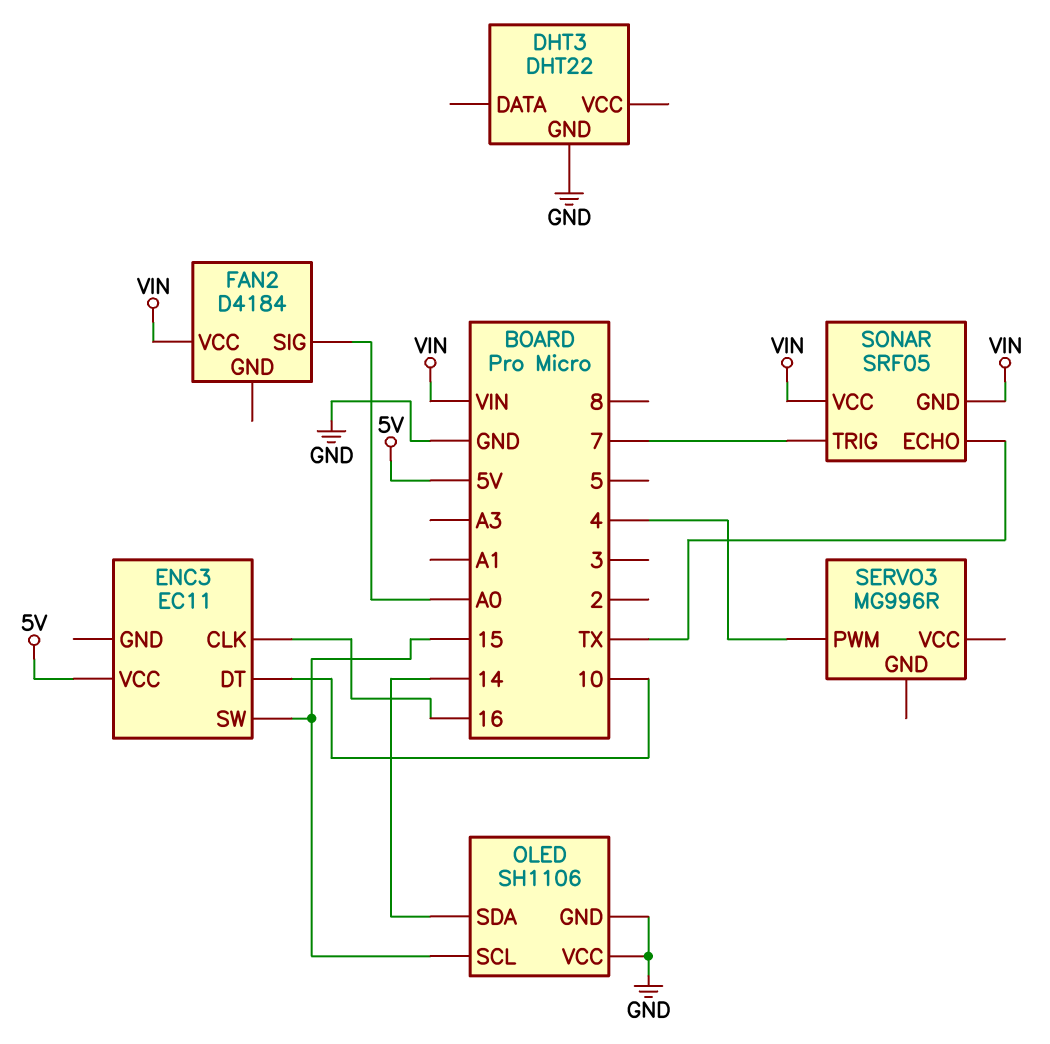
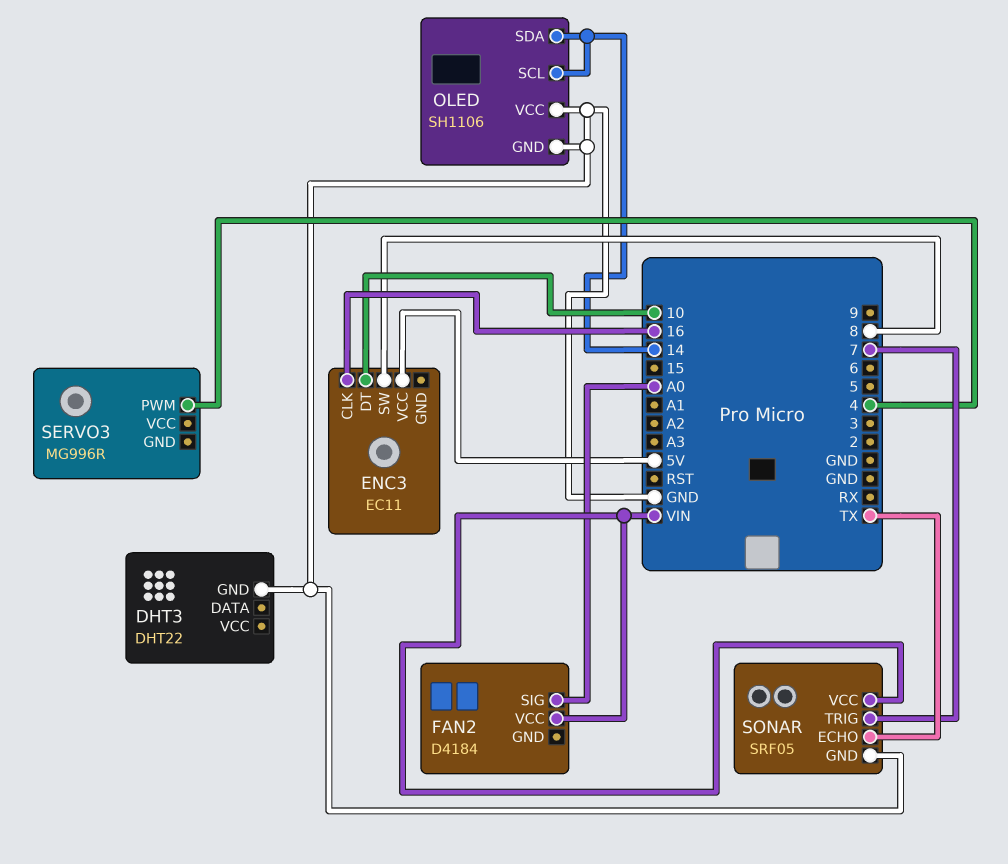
ENC3 pin SW: 15 -> 8
OLED pin SCL: 15 -> 14
SONAR pin GND: VIN -> GND

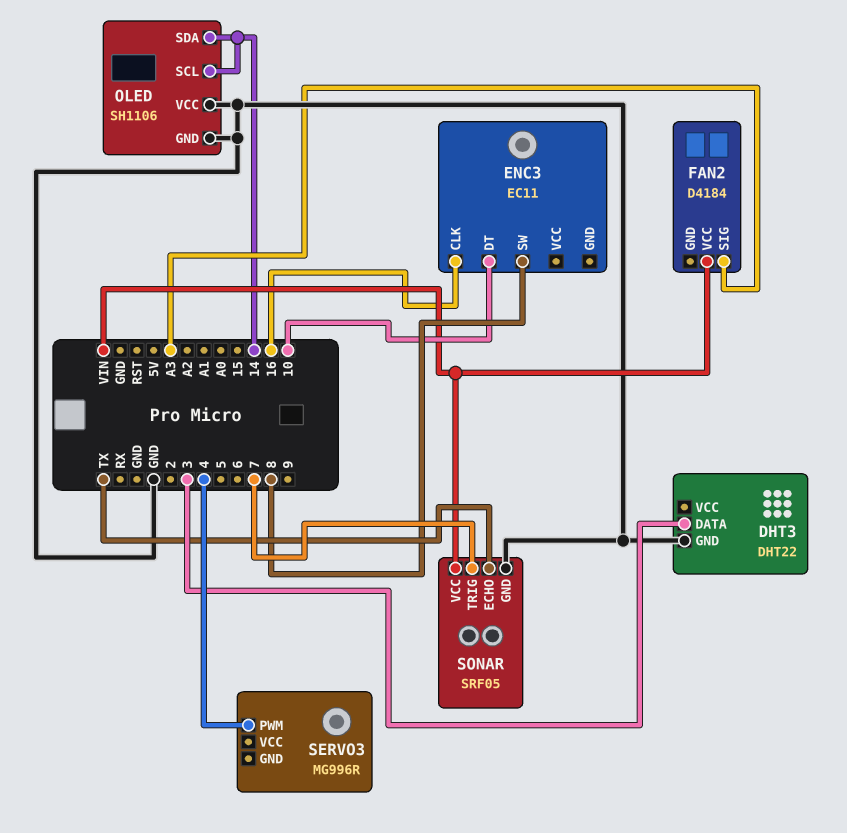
DHT3 pin DATA: none -> 3
ENC3 pin VCC: 5V -> none
FAN2 pin SIG: A0 -> A3

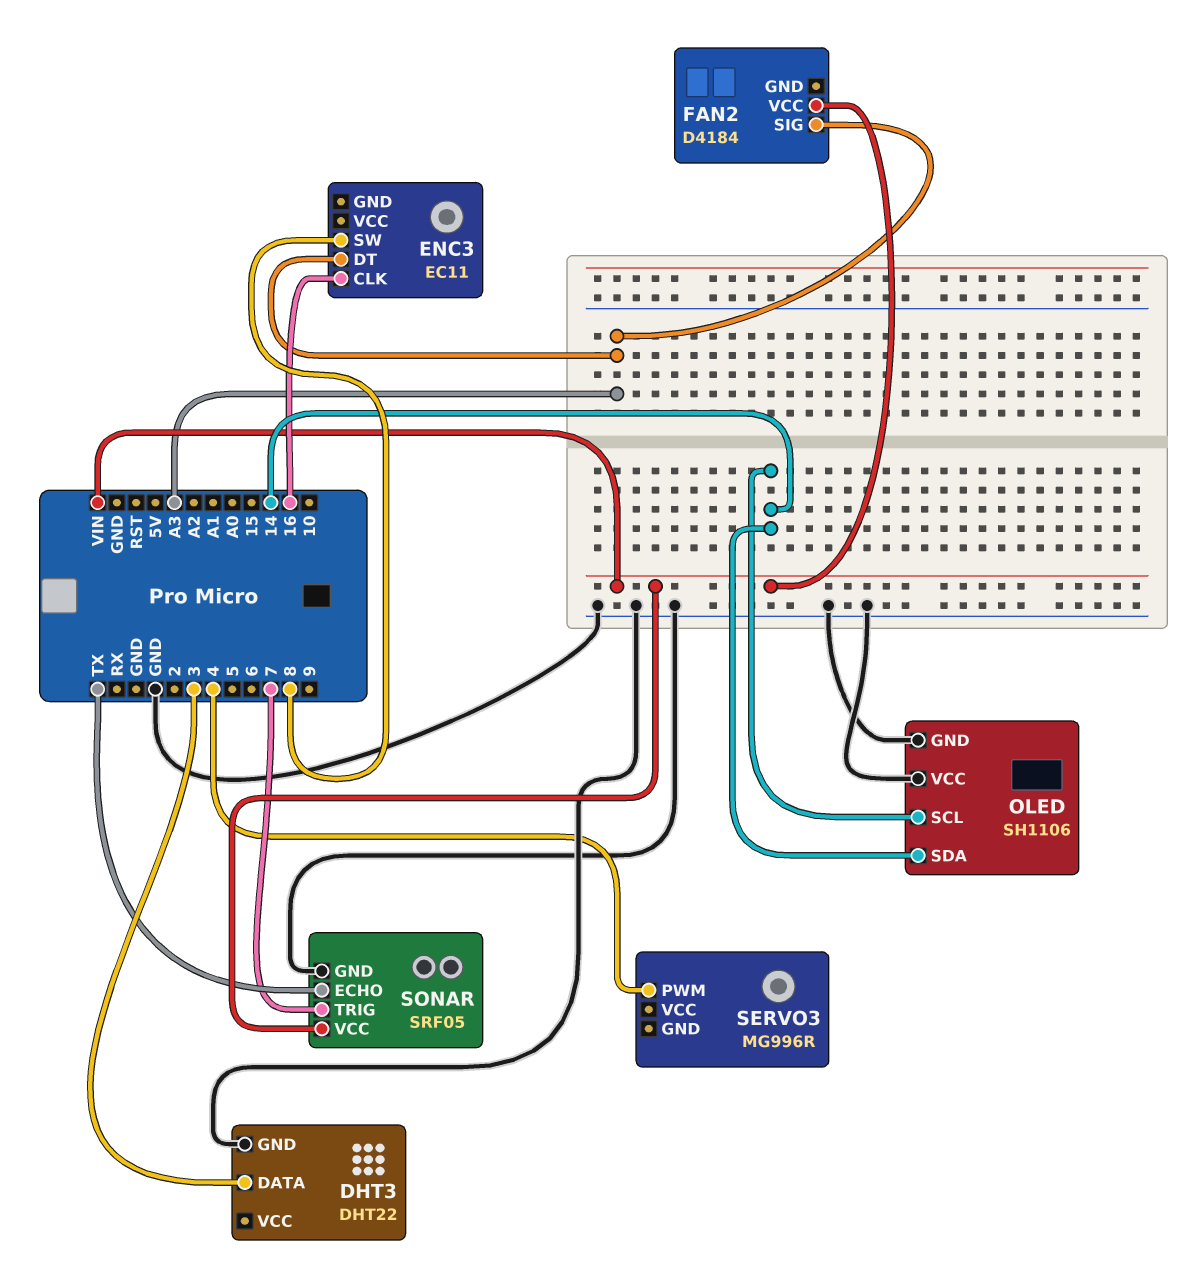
ENC3 pin DT: 10 -> A3

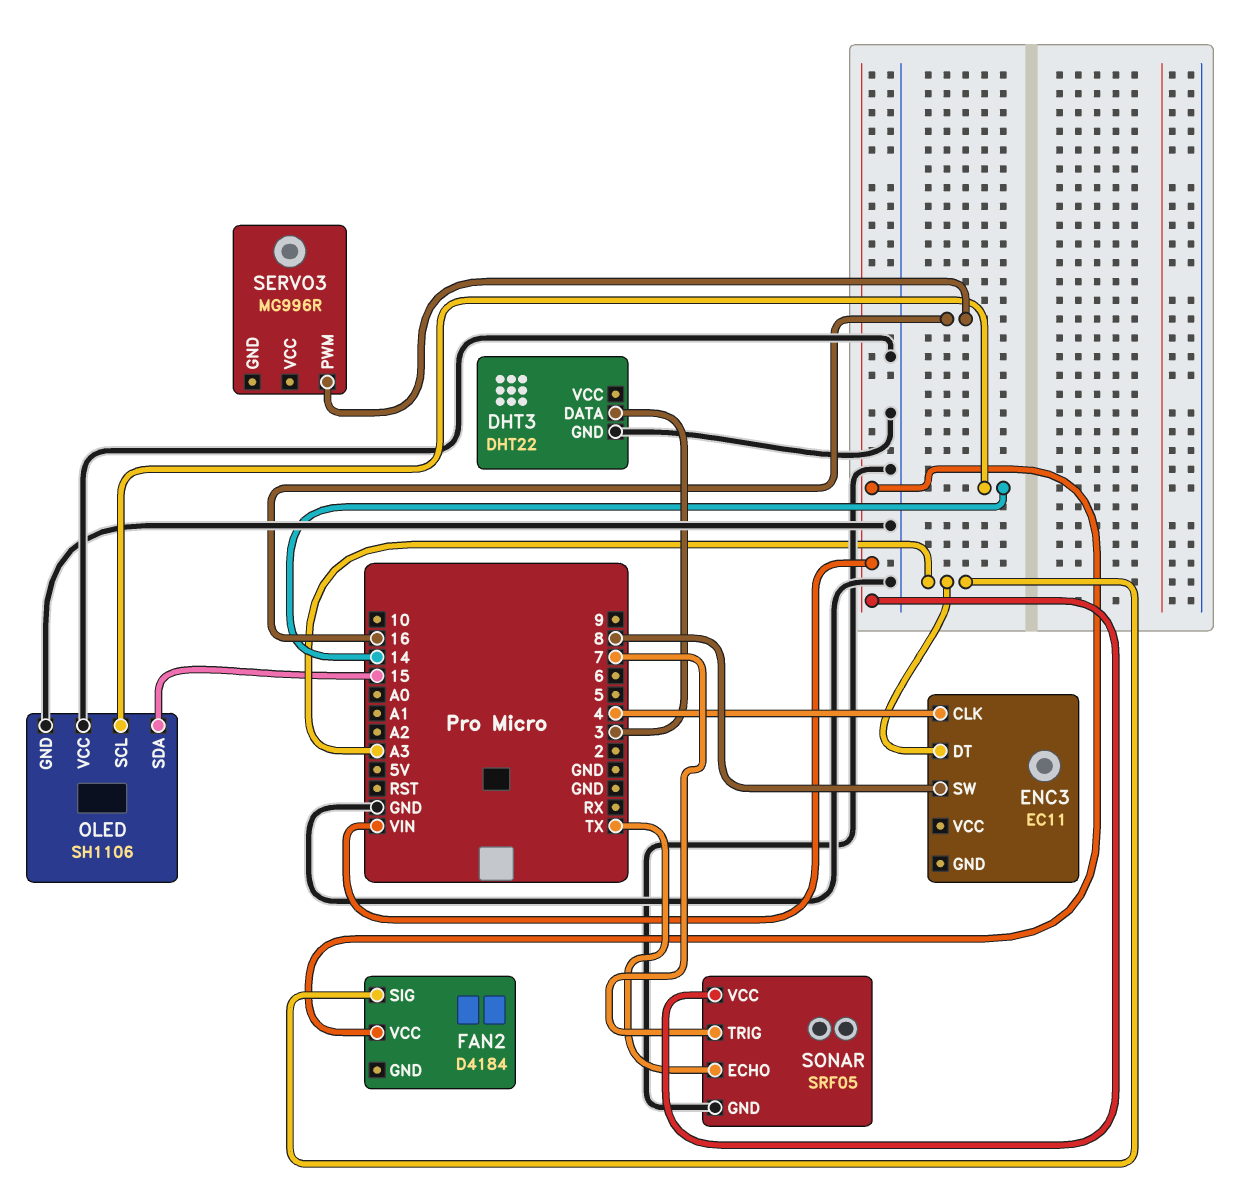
ENC3 pin CLK: 16 -> 4
OLED pin SDA: 14 -> 15
SERVO3 pin PWM: 4 -> 16

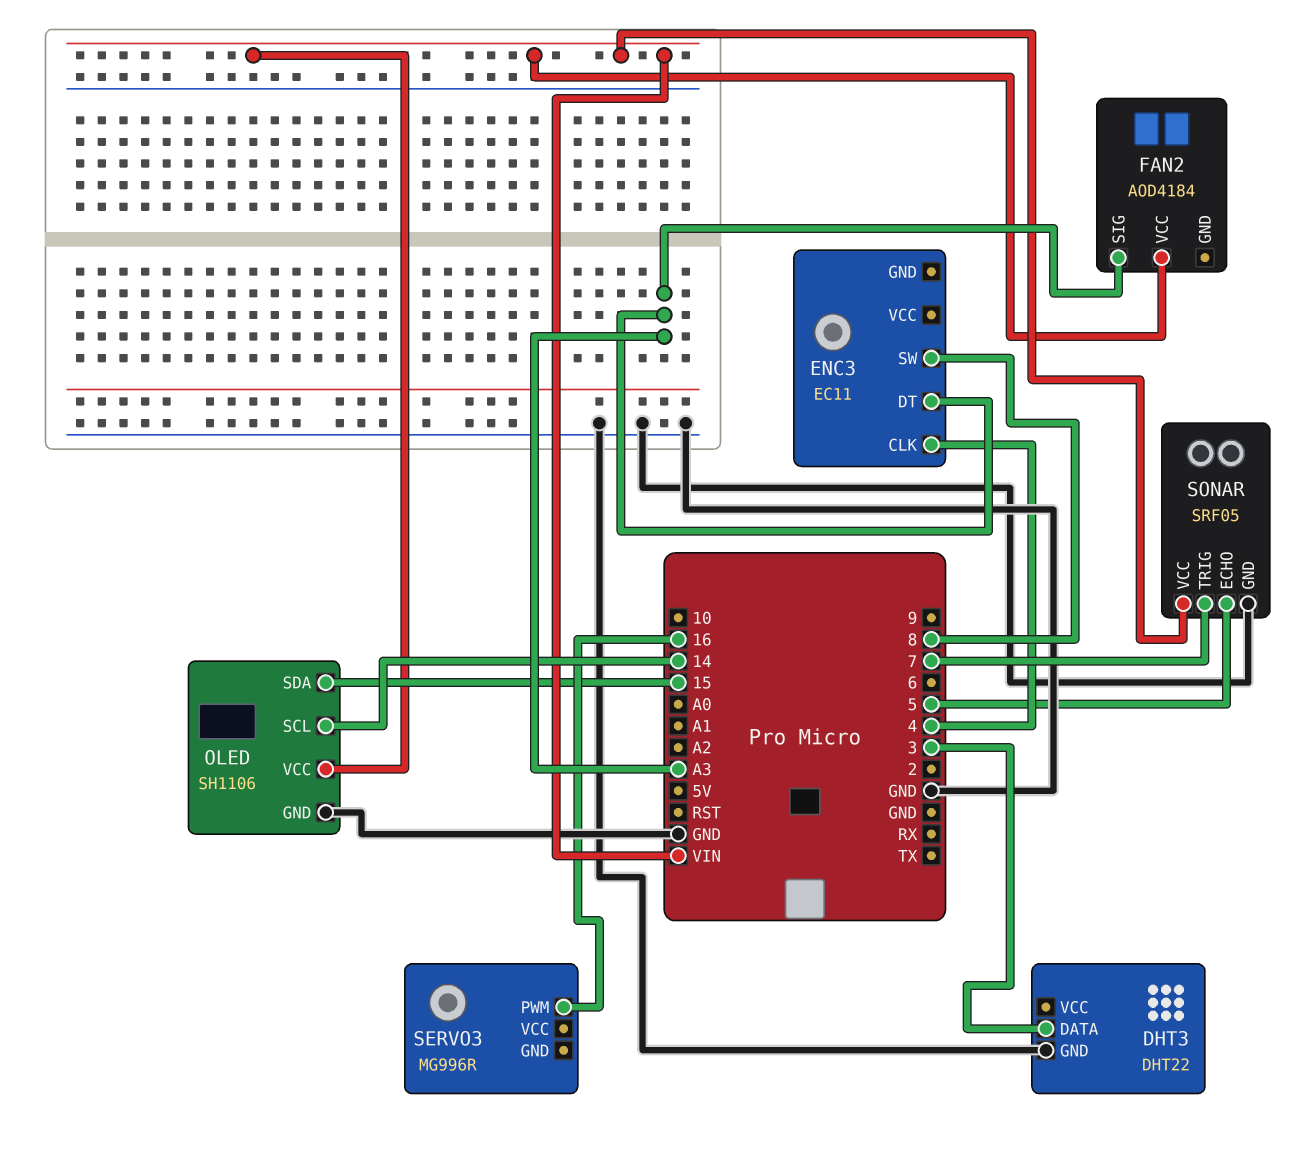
FAN2: D4184 -> AOD4184
OLED pin VCC: GND -> VIN
SONAR pin ECHO: TX -> 5

